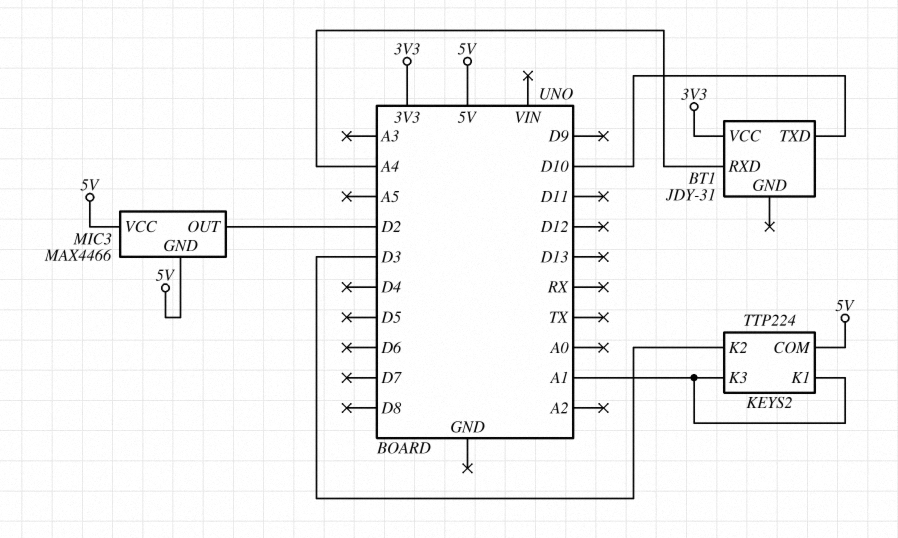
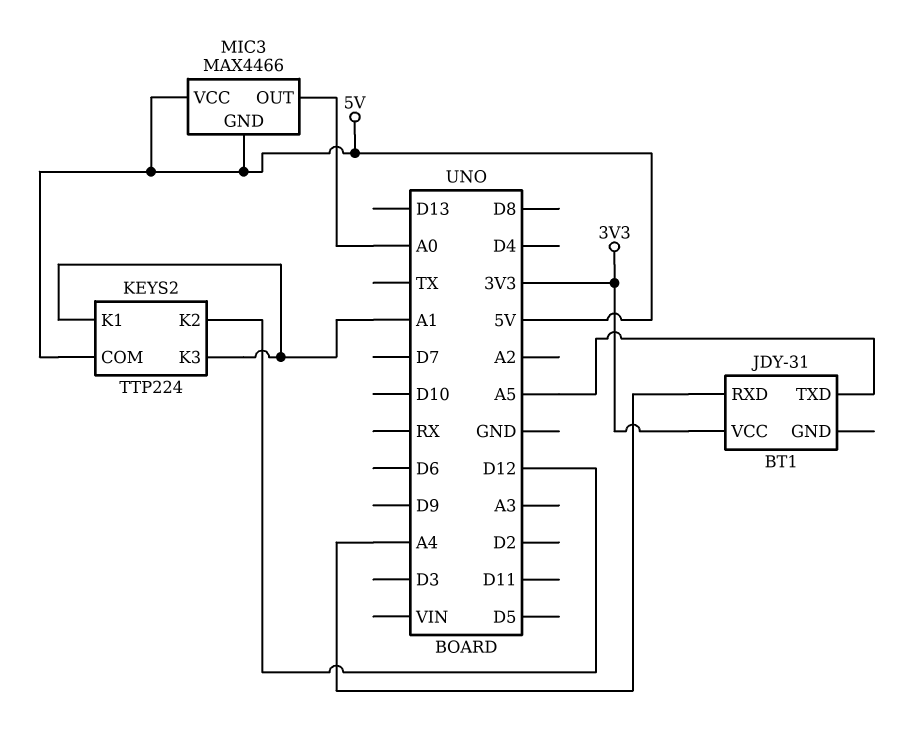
BT1 pin TXD: D10 -> A5
KEYS2 pin K2: D3 -> D12
MIC3 pin OUT: D2 -> A0

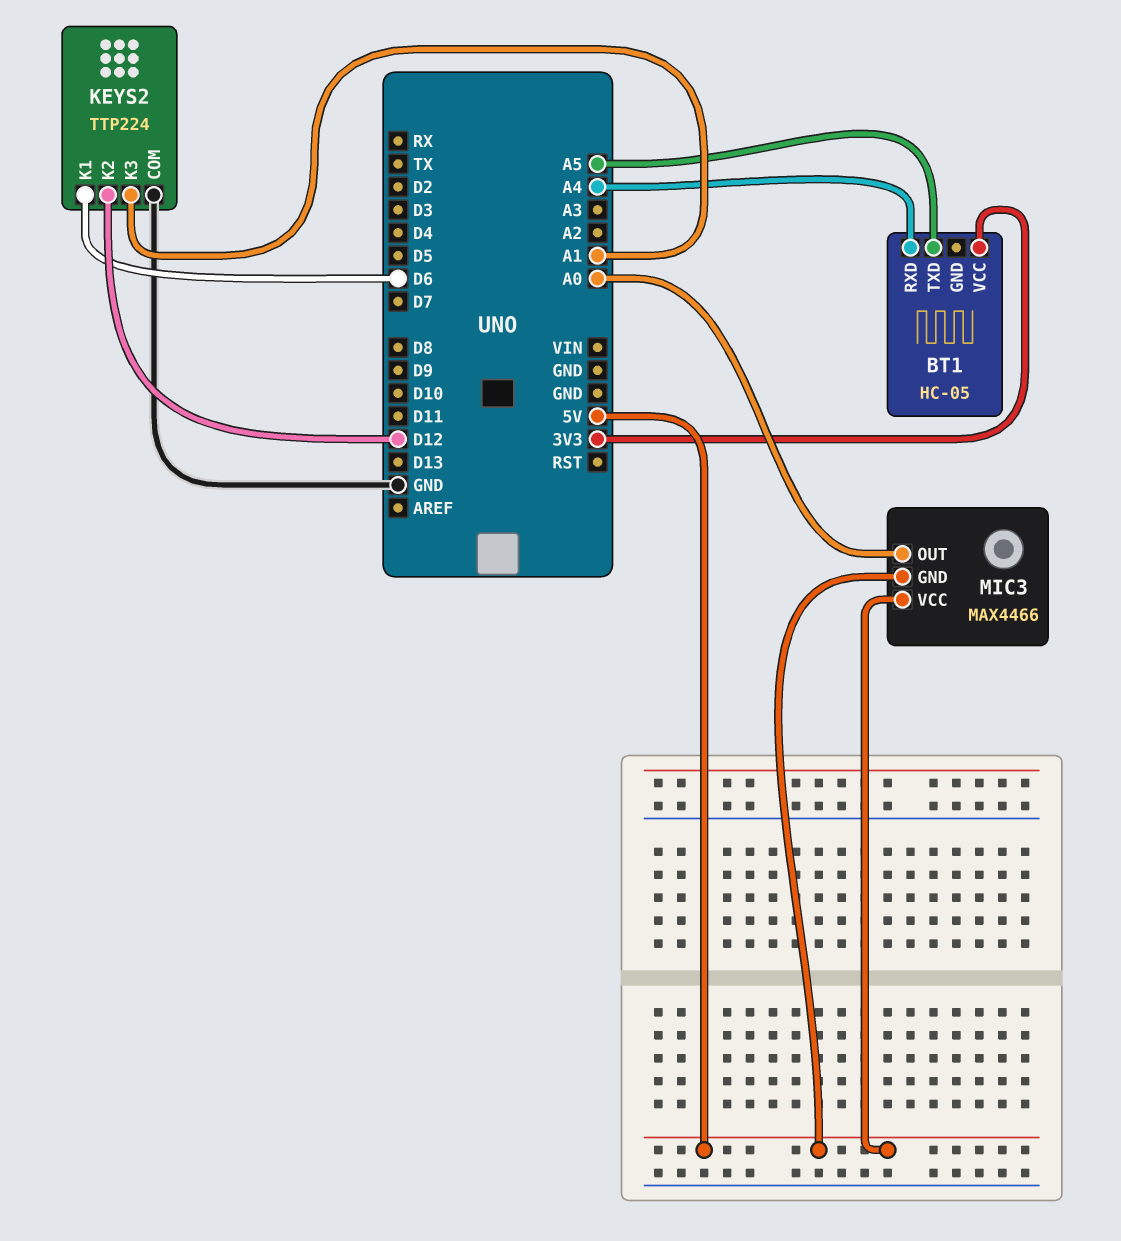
BT1: JDY-31 -> HC-05
KEYS2 pin COM: 5V -> GND
KEYS2 pin K1: A1 -> D6

